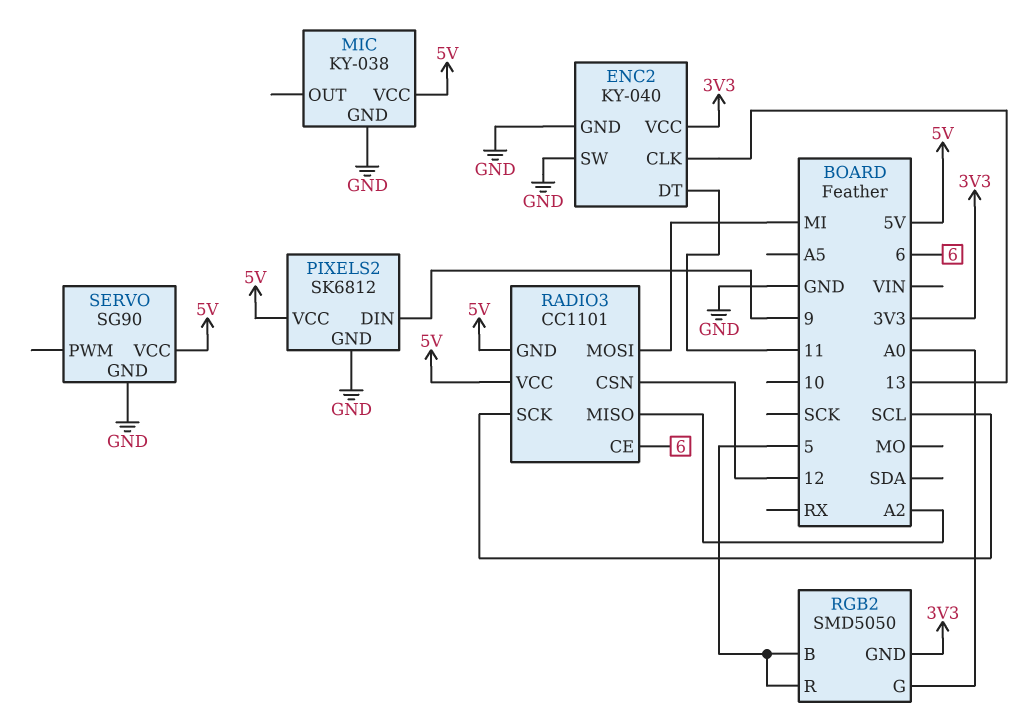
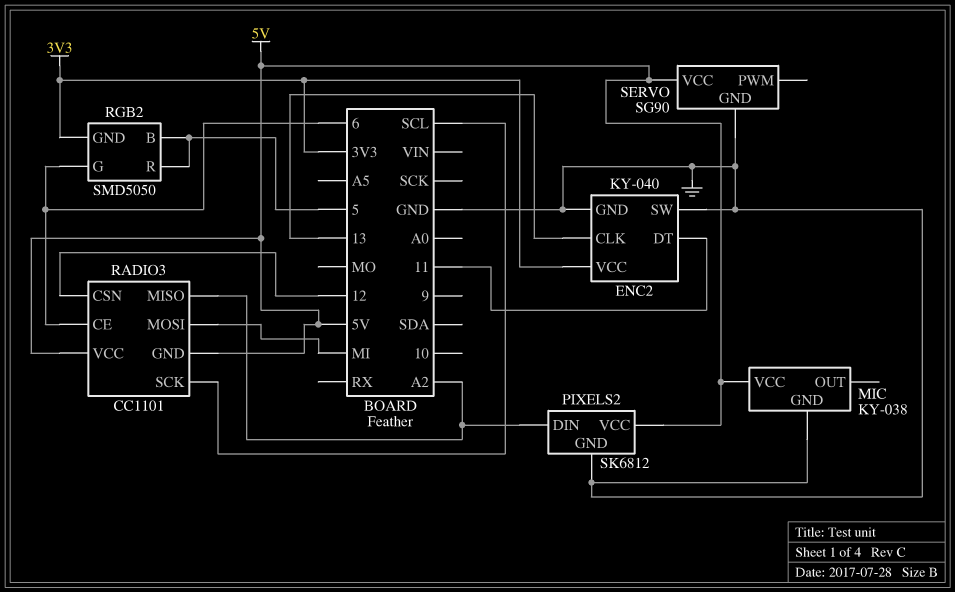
PIXELS2 pin DIN: 9 -> A2
RGB2 pin G: A0 -> 6

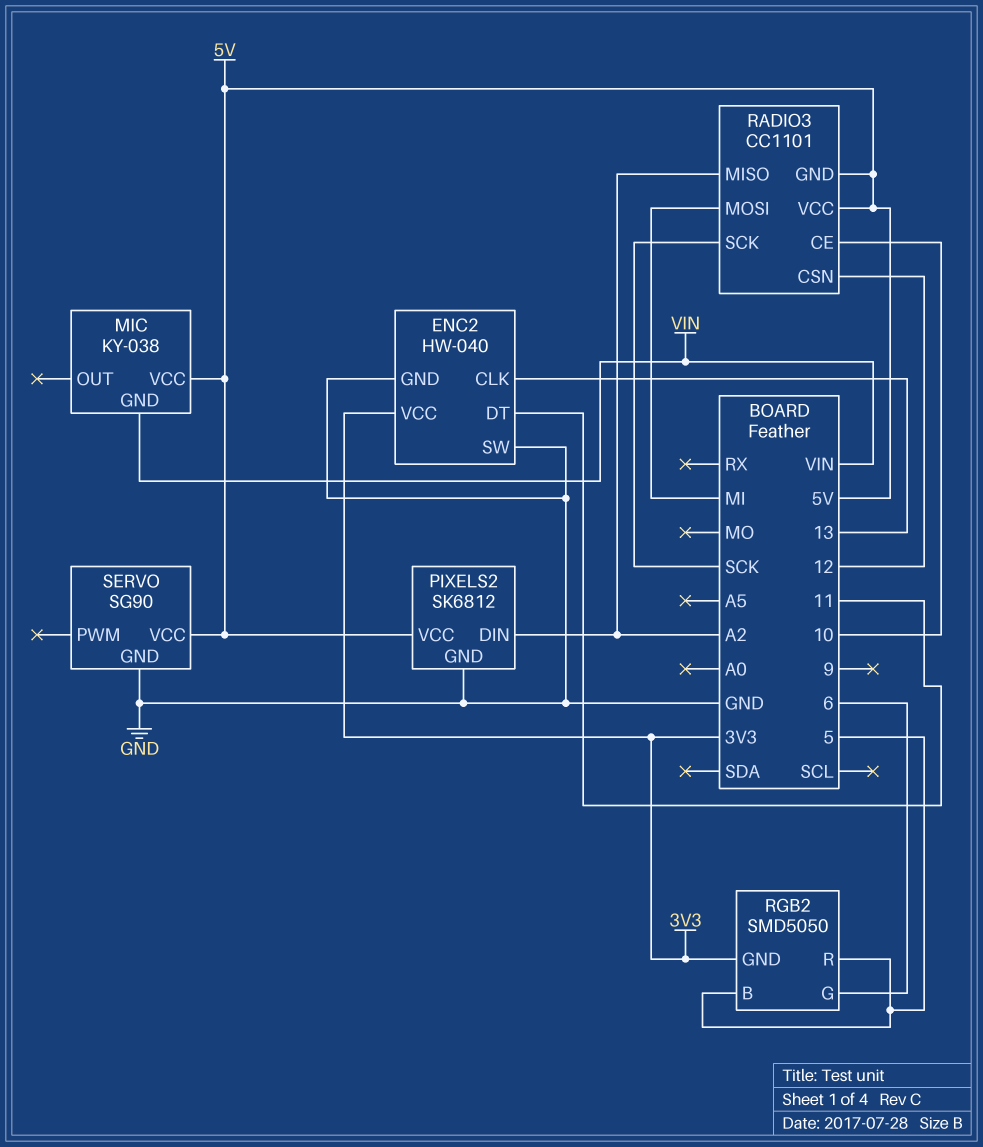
ENC2: KY-040 -> HW-040
MIC pin GND: GND -> VIN
RADIO3 pin CE: 6 -> 10
RADIO3 pin SCK: SCL -> SCK

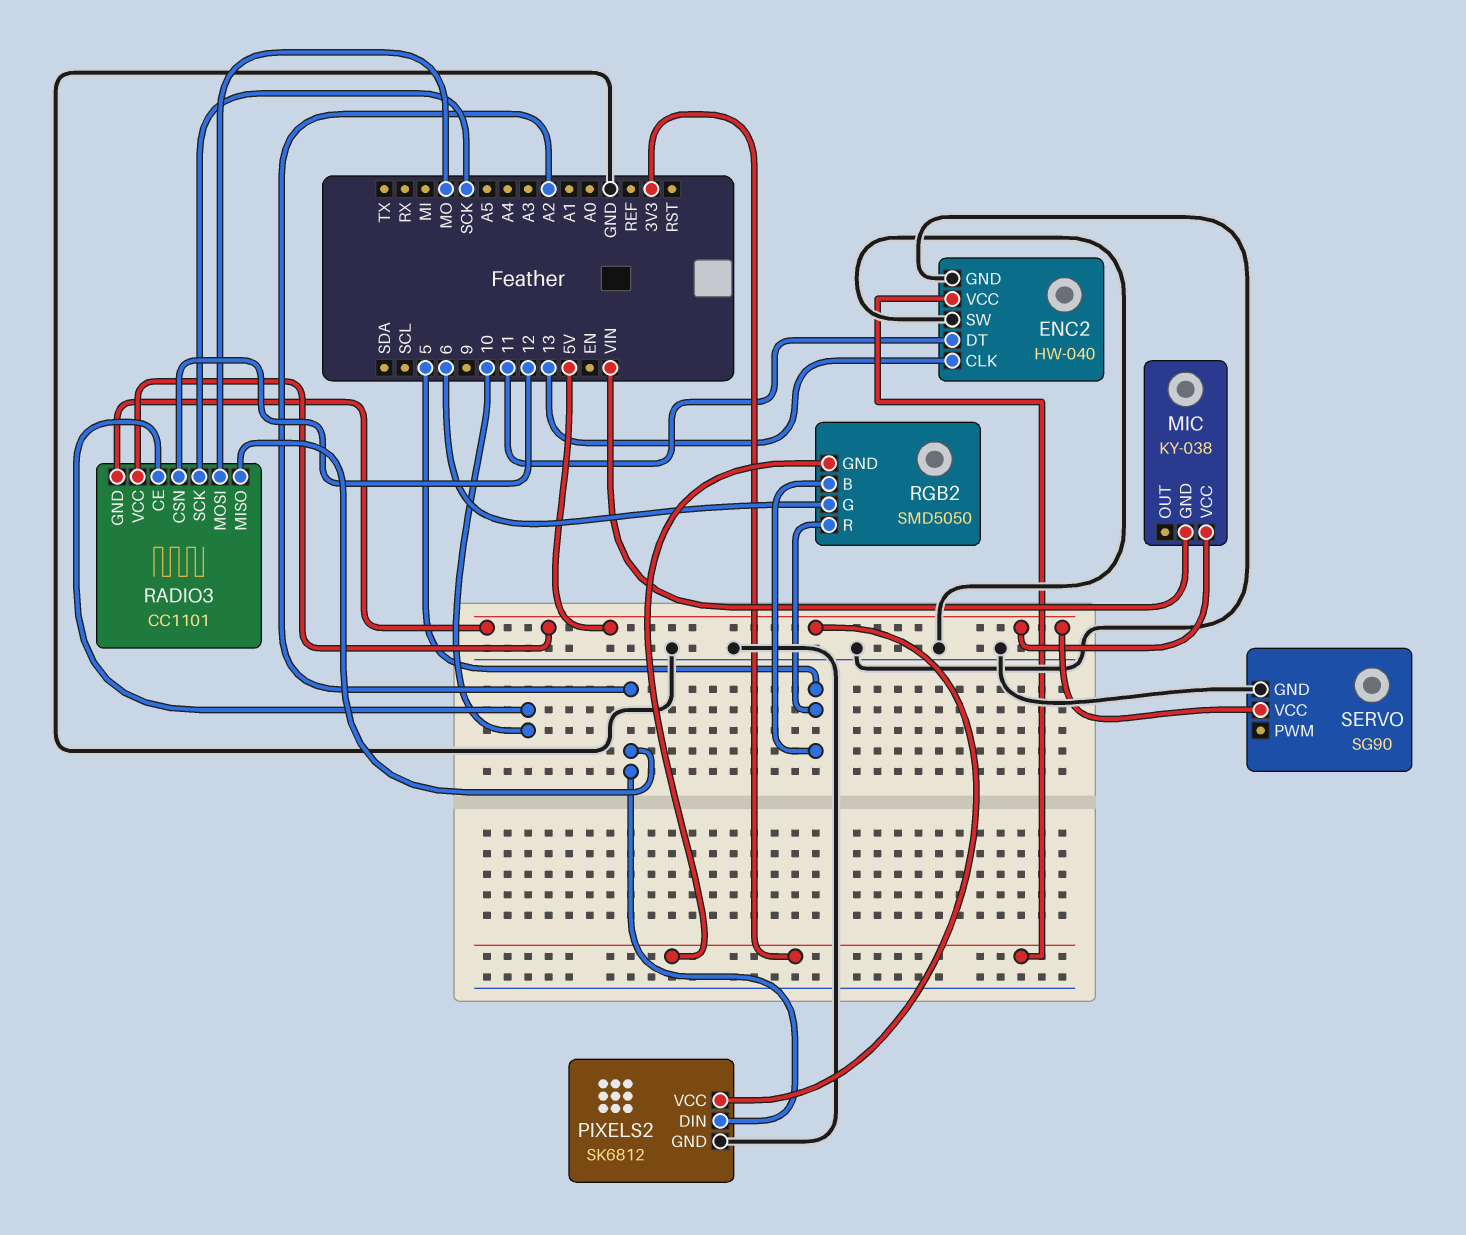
RADIO3 pin MOSI: MI -> MO

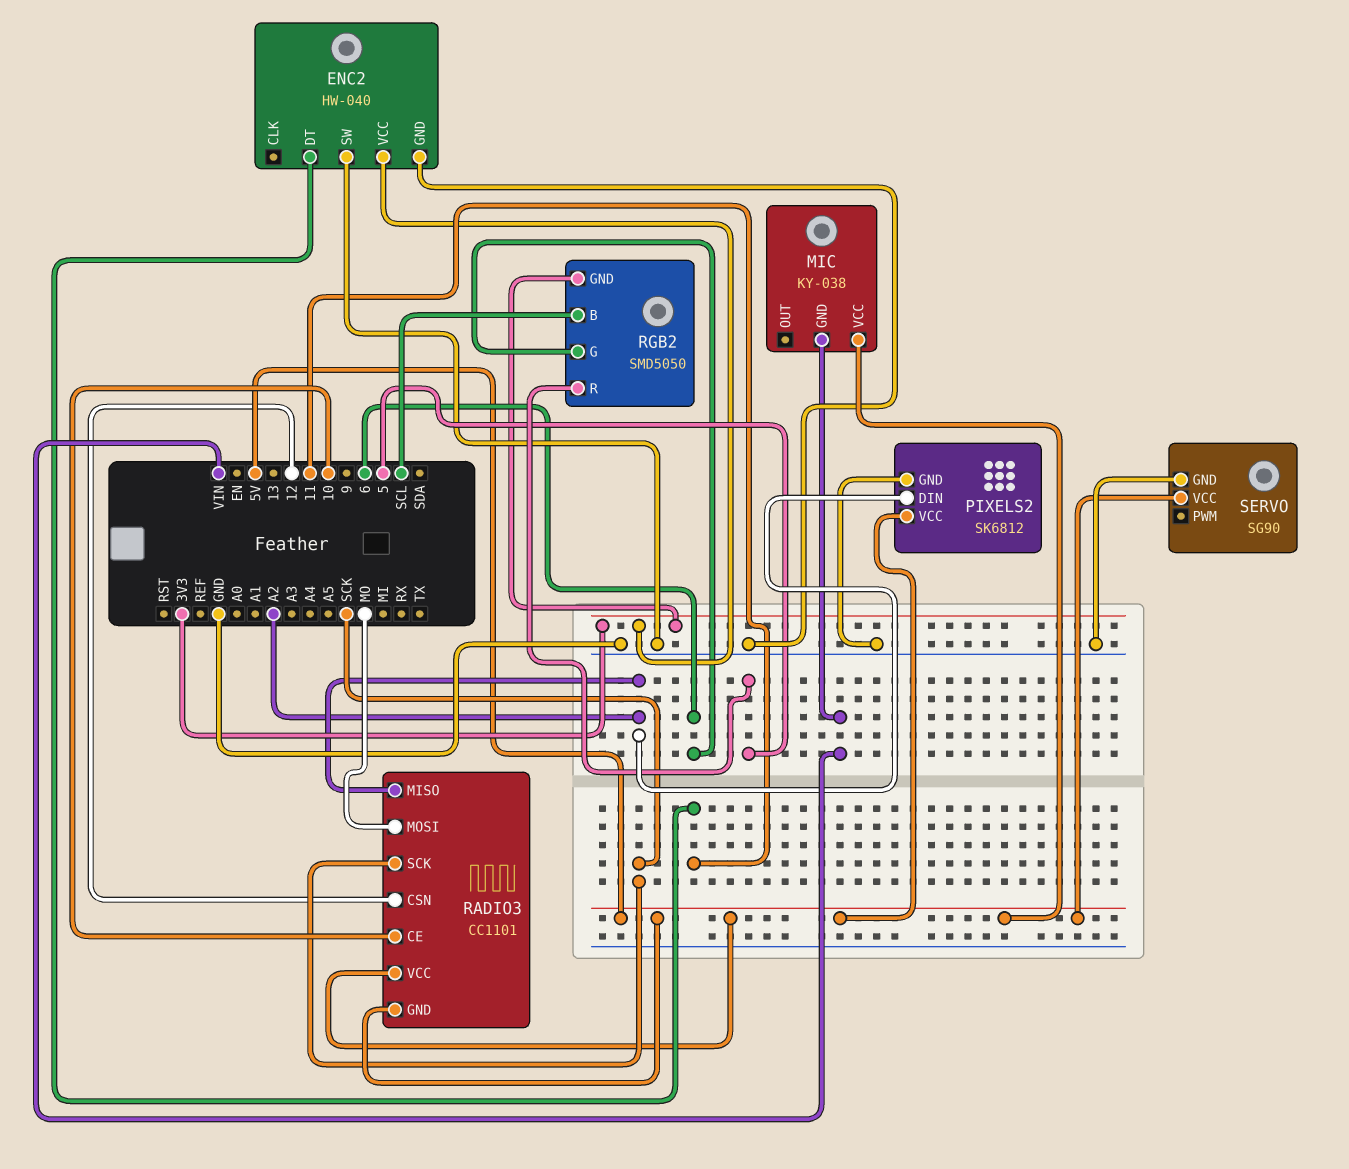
ENC2 pin CLK: 13 -> none
RGB2 pin B: 5 -> SCL

